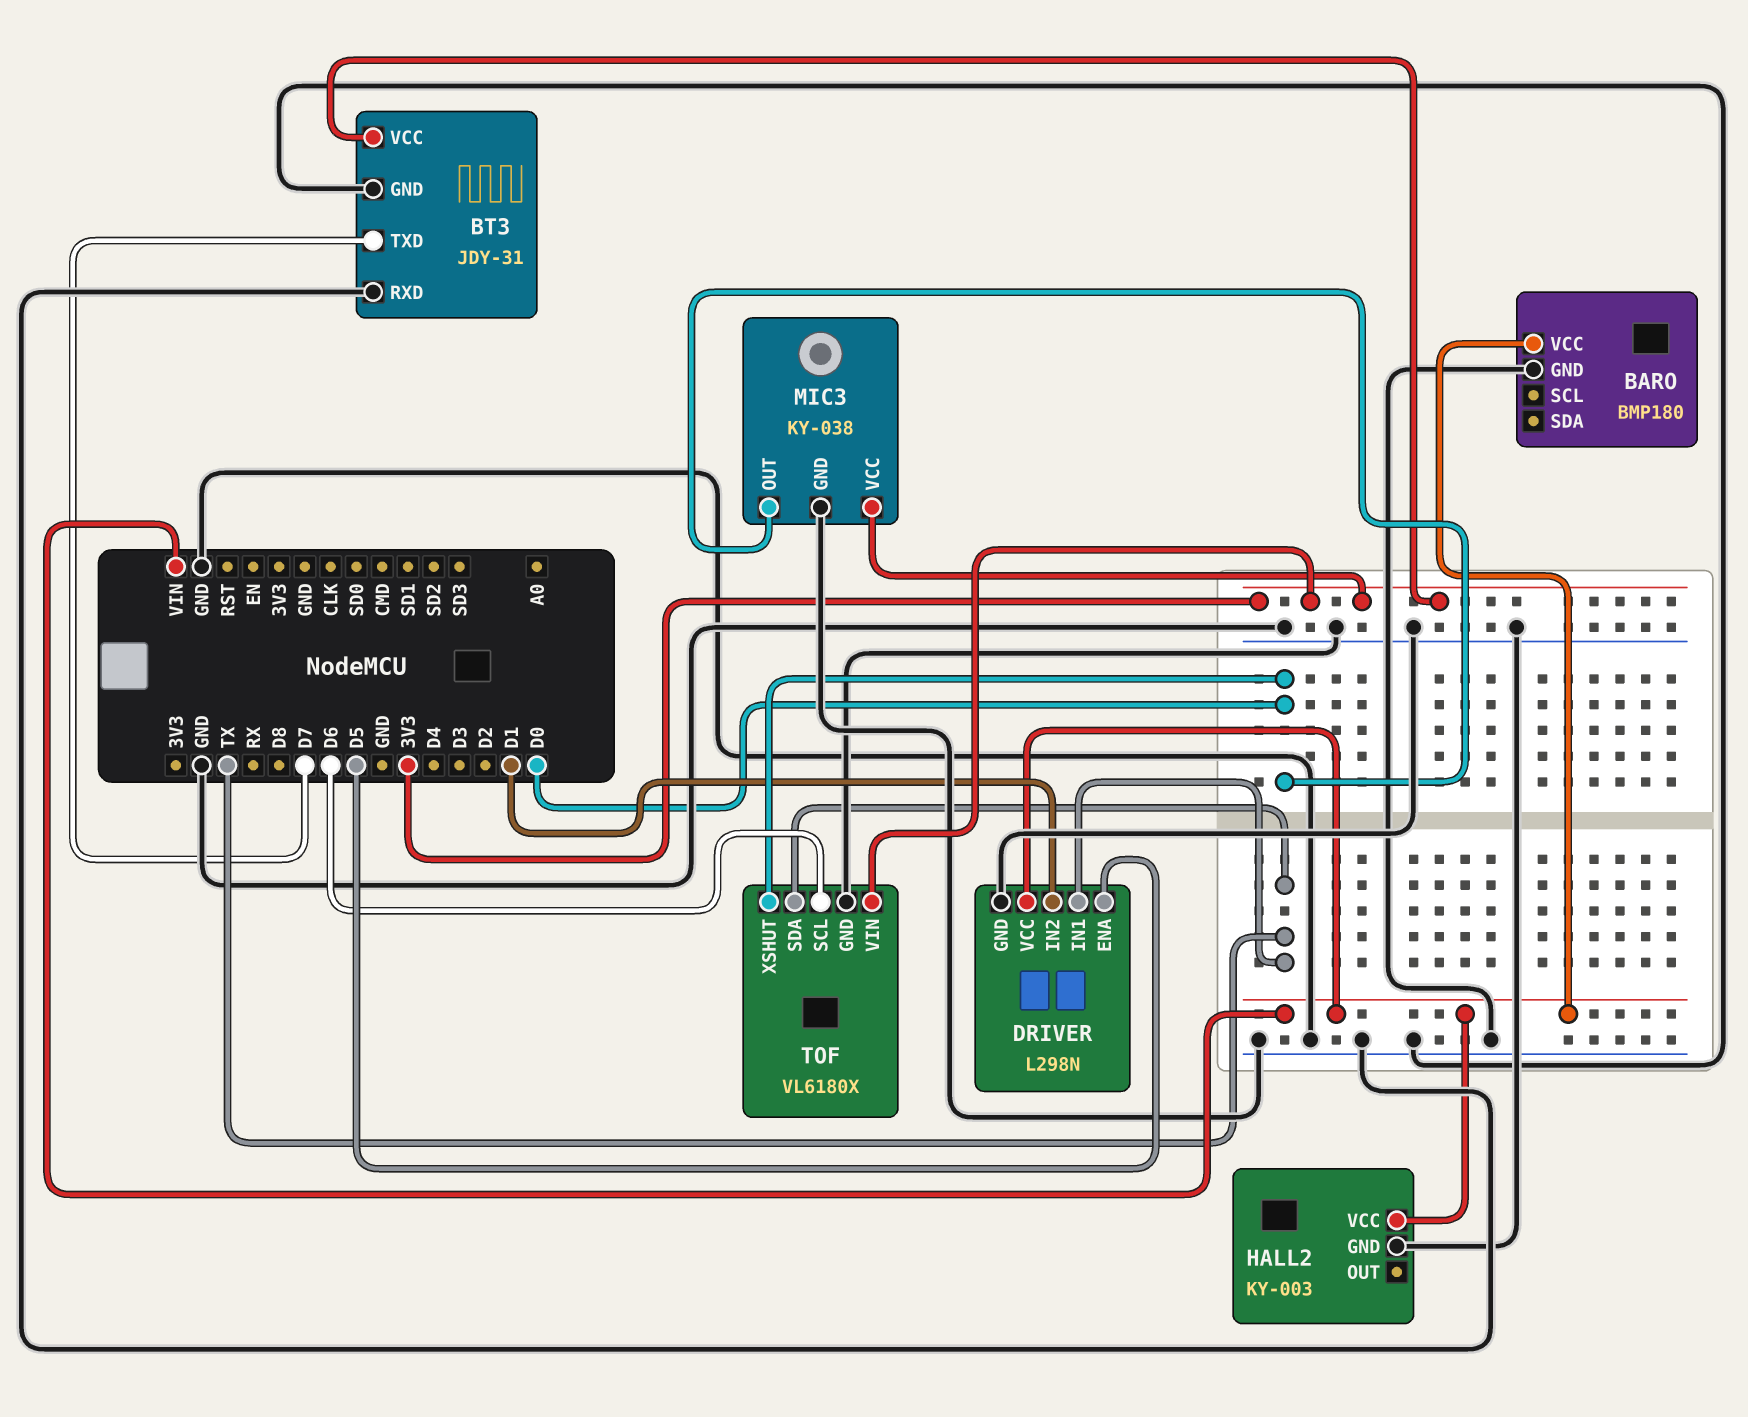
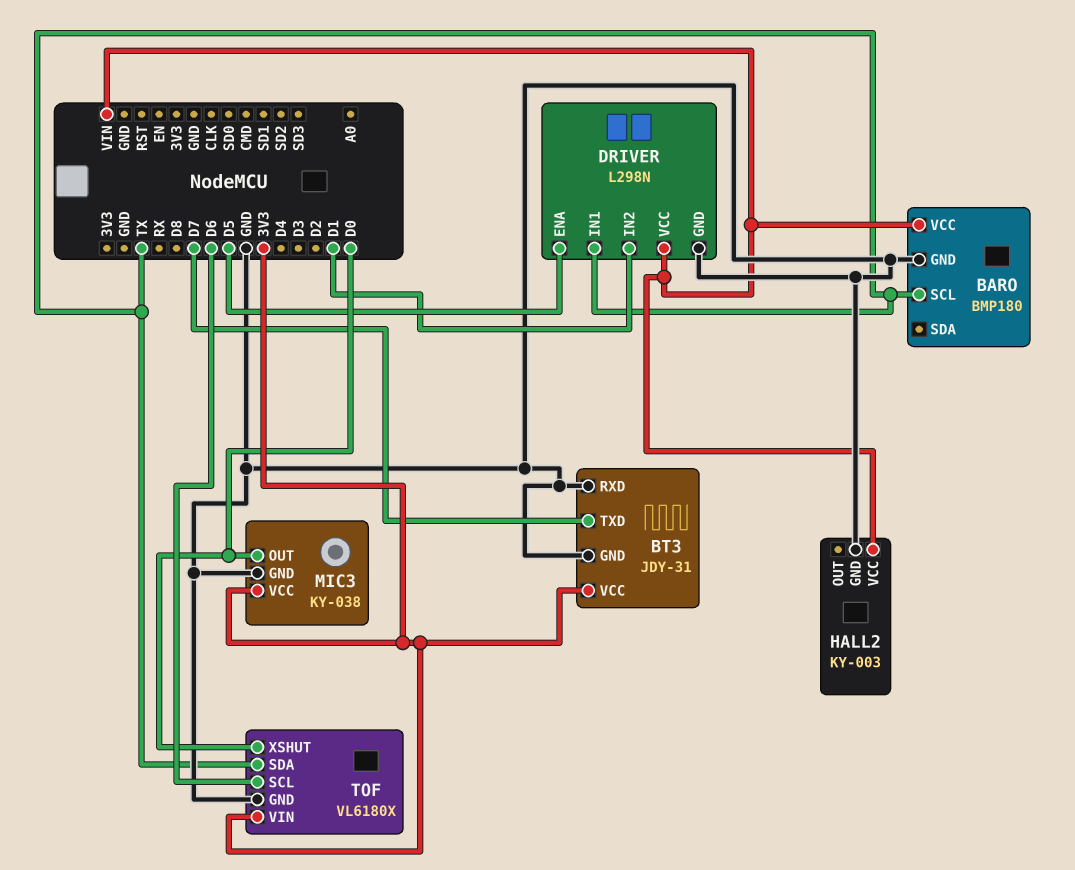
BARO pin SCL: none -> TX

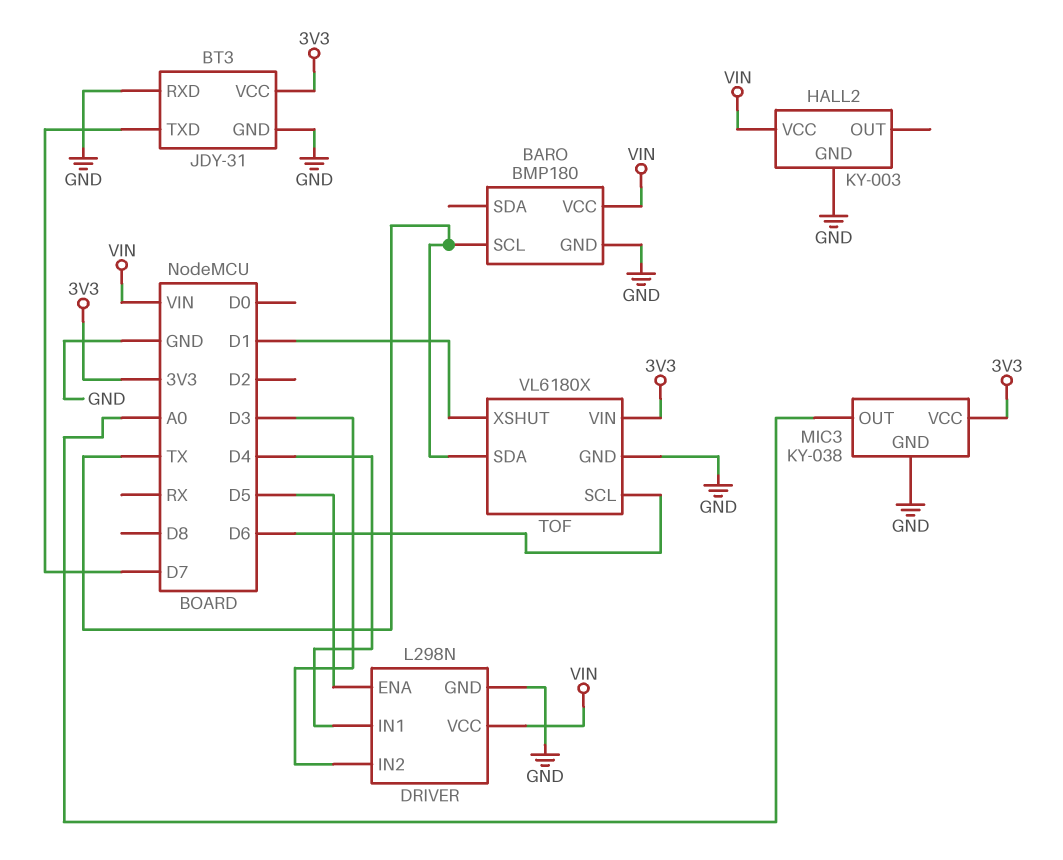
DRIVER pin IN1: TX -> D4
DRIVER pin IN2: D1 -> D3
MIC3 pin OUT: D0 -> A0
TOF pin XSHUT: D0 -> D1

